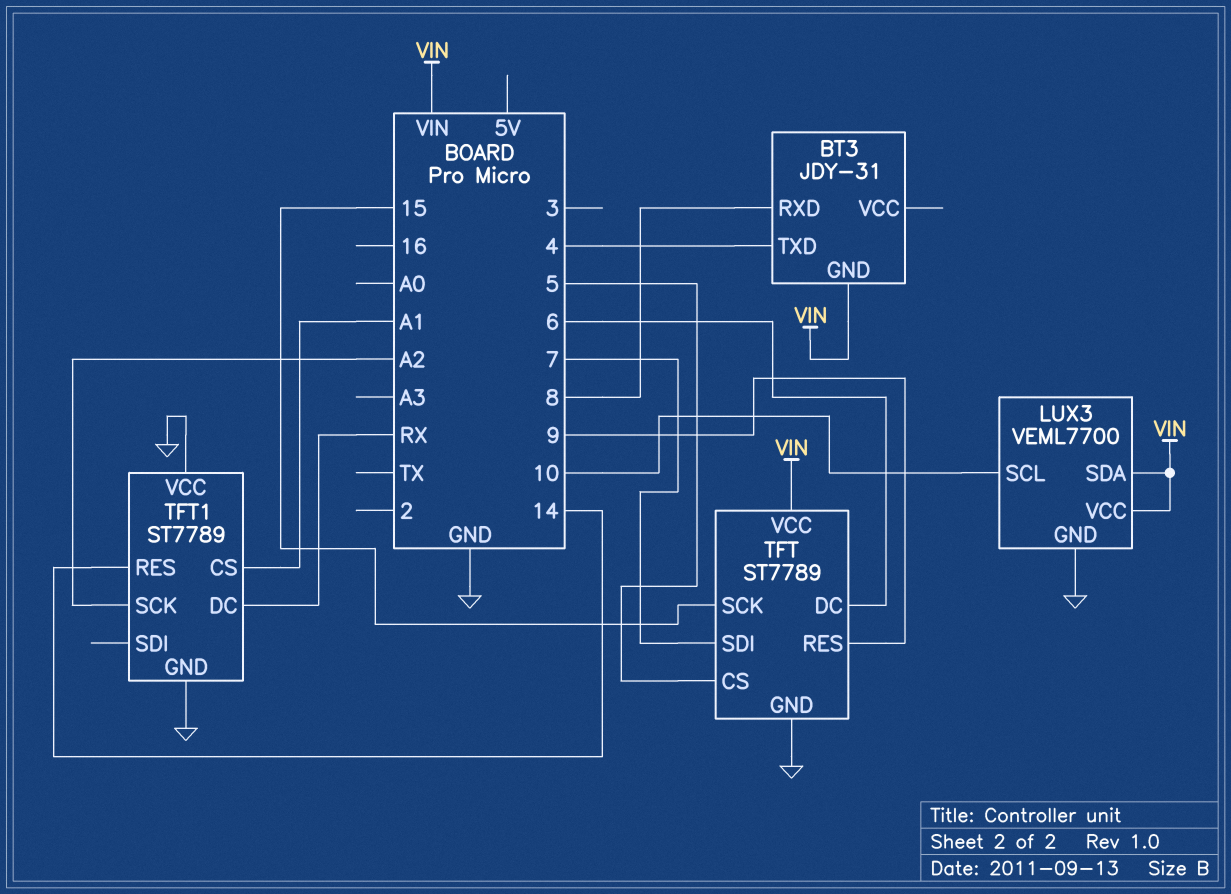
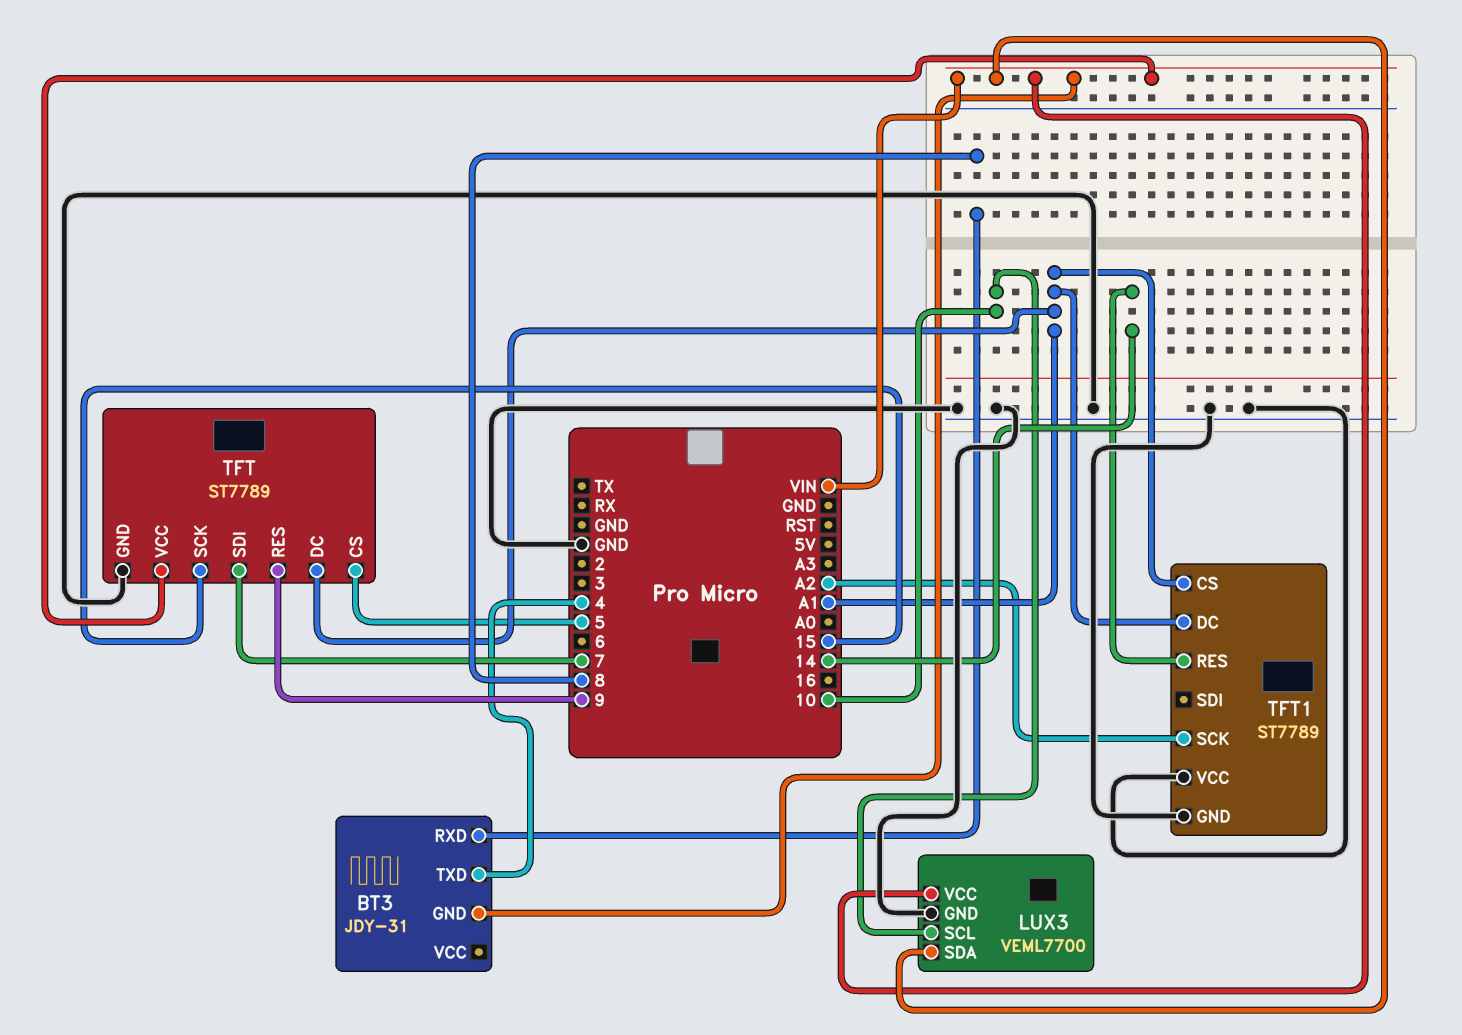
TFT pin DC: 6 -> A1
TFT1 pin DC: RX -> A1

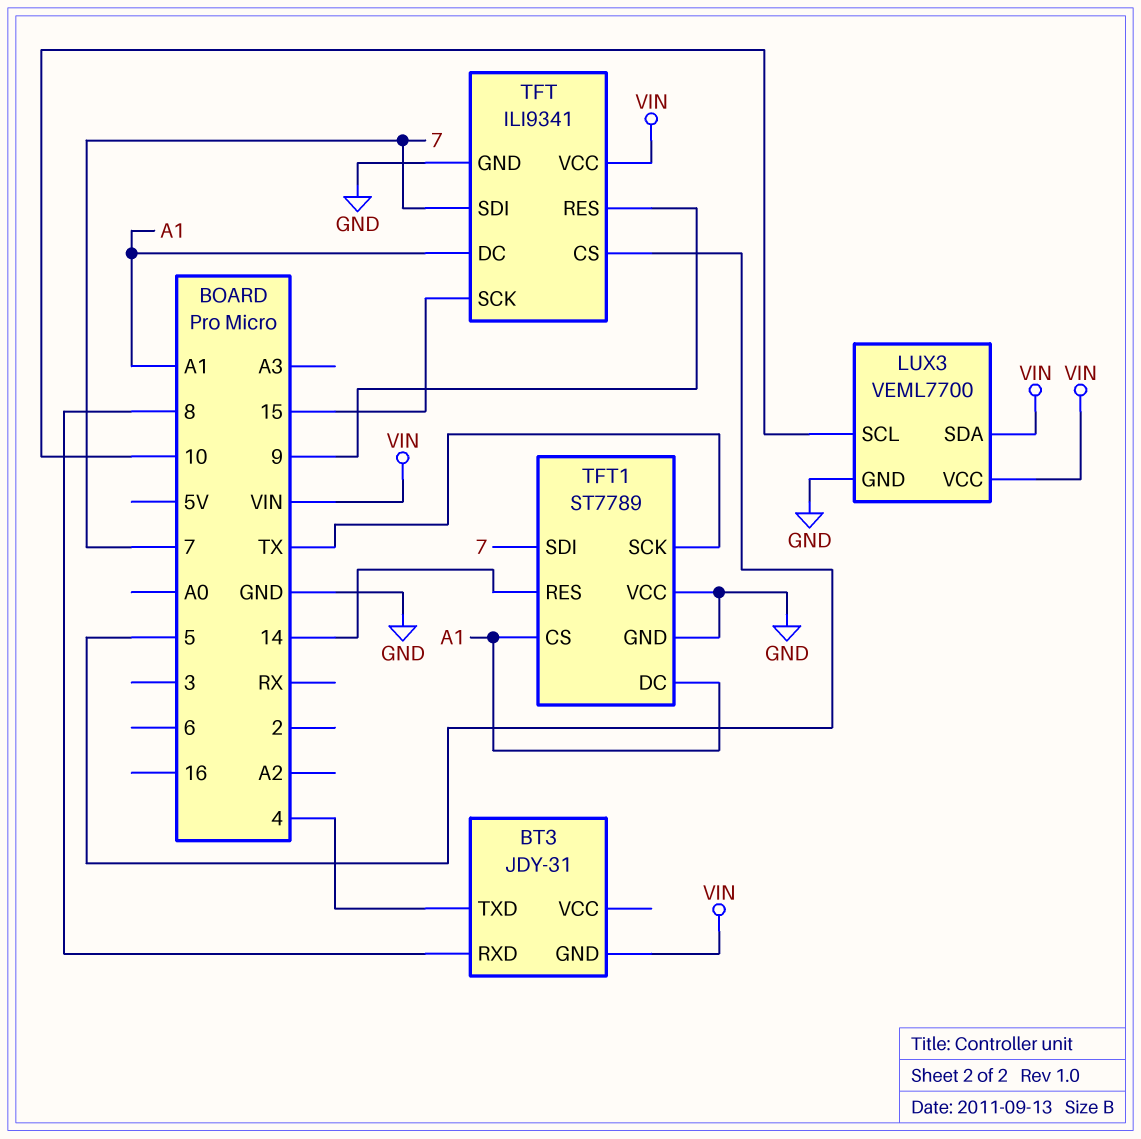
TFT: ST7789 -> ILI9341
TFT1 pin SCK: A2 -> TX
TFT1 pin SDI: none -> 7

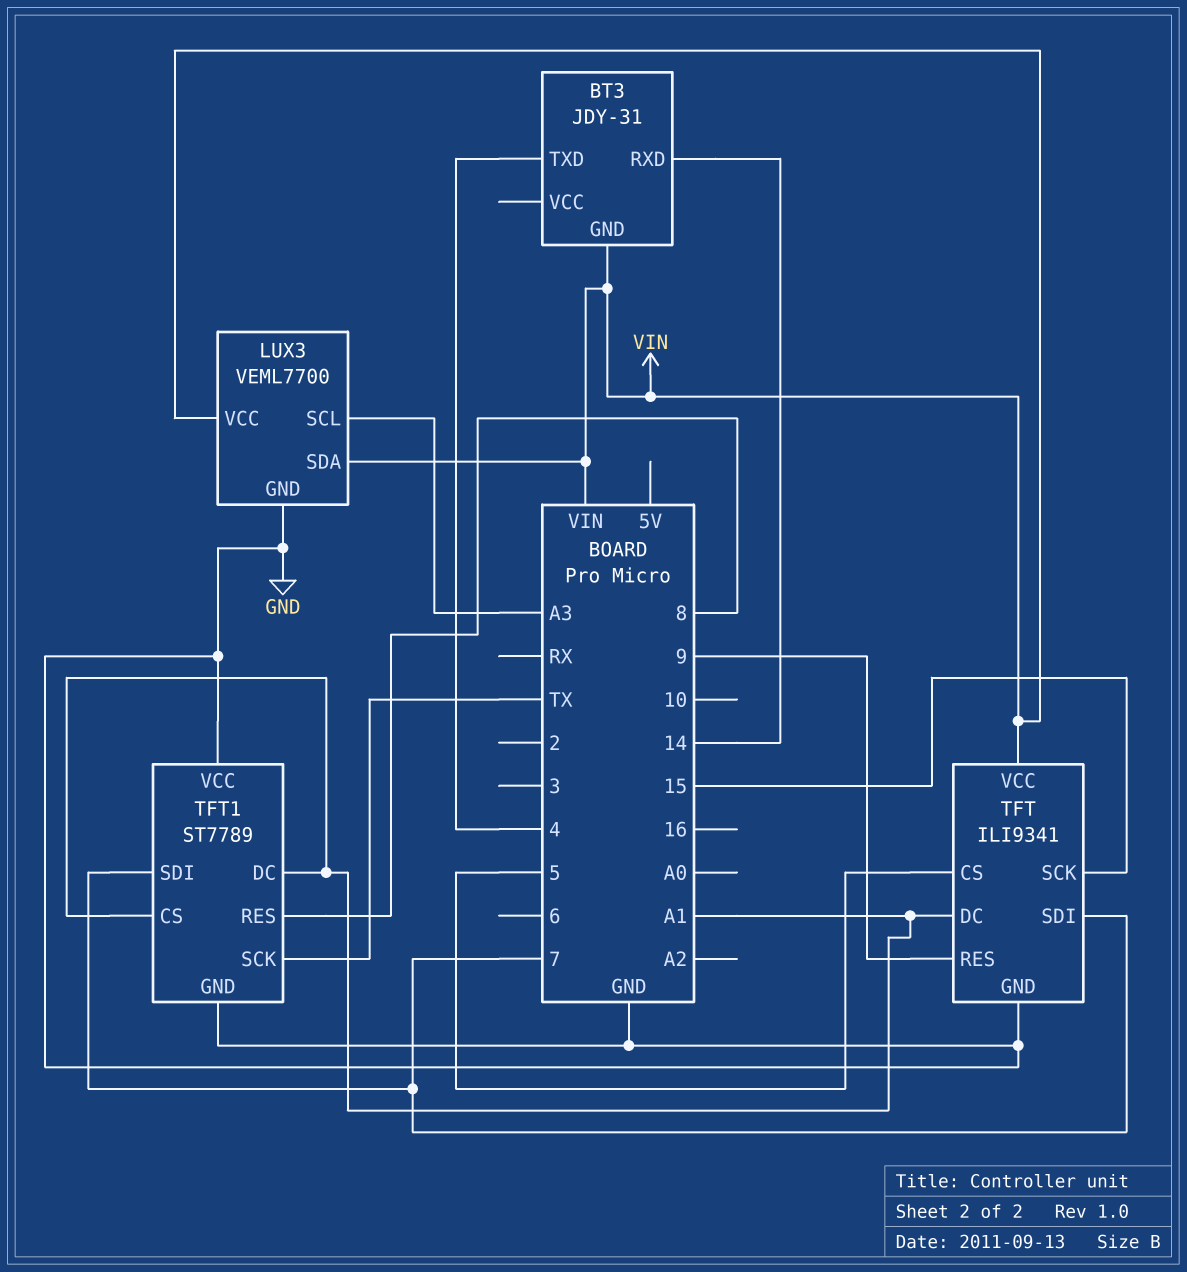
BT3 pin RXD: 8 -> 14
LUX3 pin SCL: 10 -> A3
TFT1 pin RES: 14 -> 8

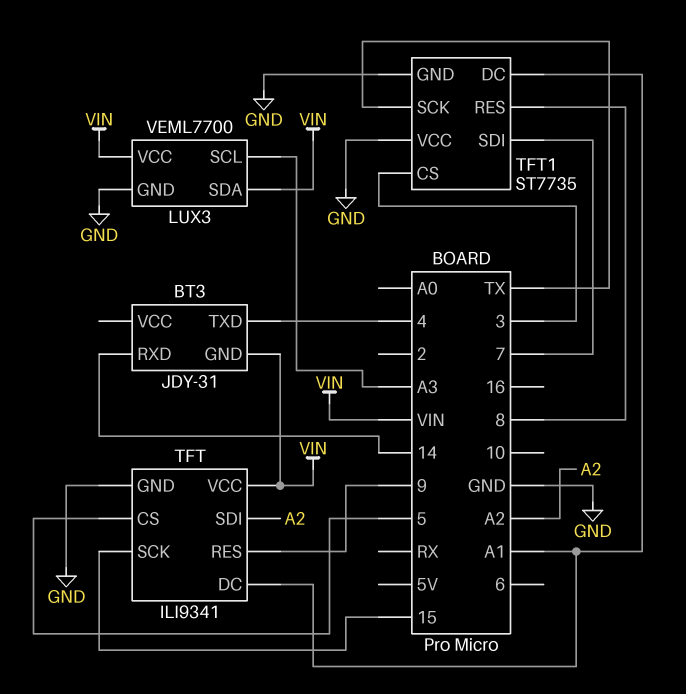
TFT pin SDI: 7 -> A2
TFT1: ST7789 -> ST7735
TFT1 pin CS: A1 -> 3

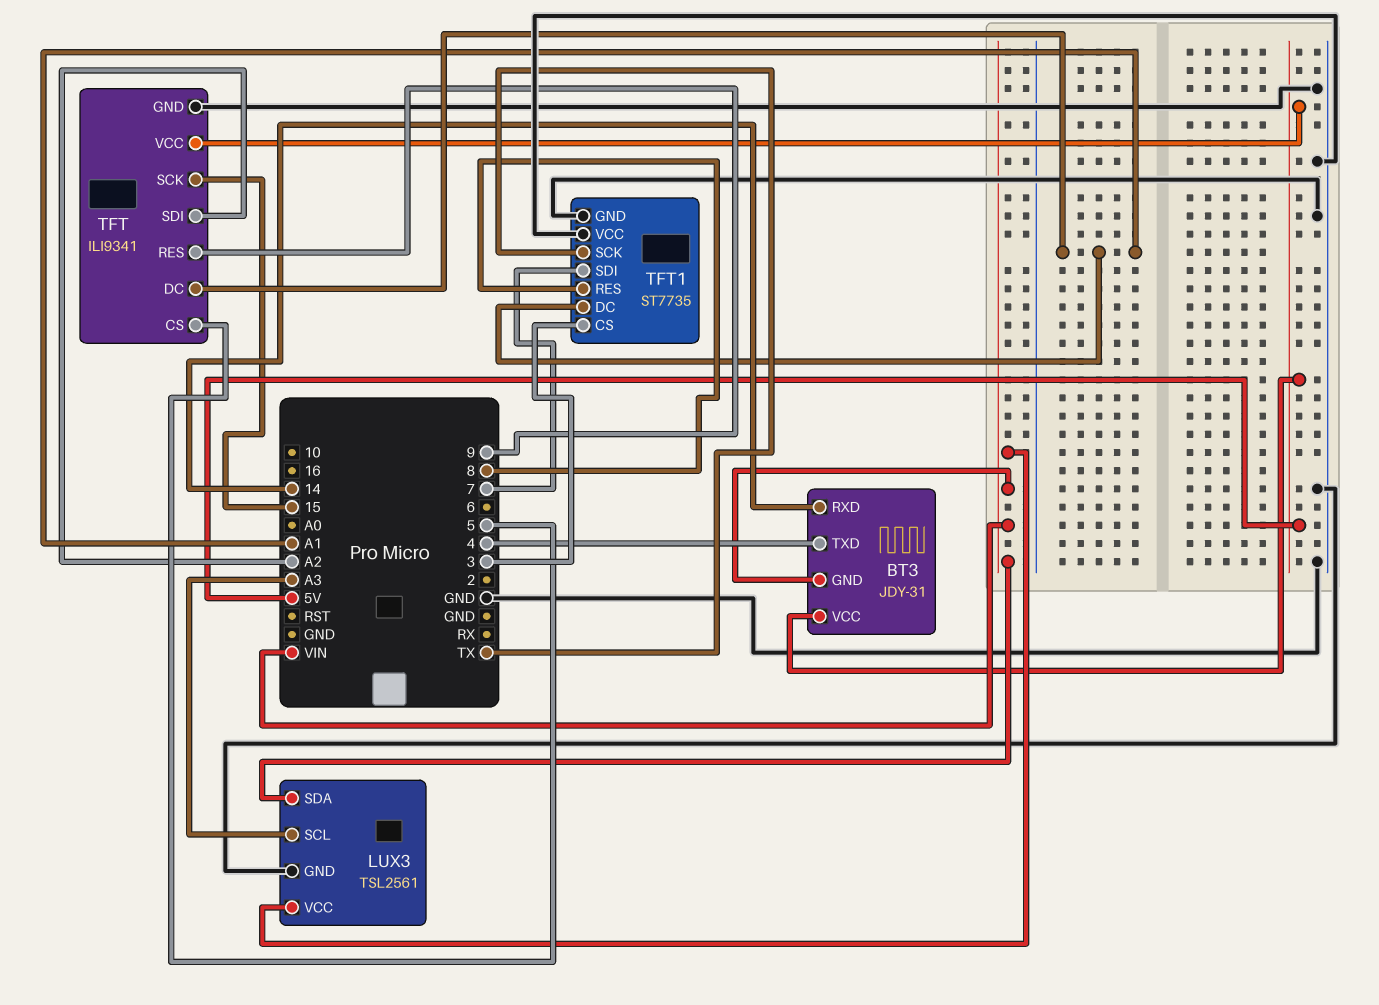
BT3 pin VCC: none -> 5V
LUX3: VEML7700 -> TSL2561
TFT pin VCC: VIN -> 5V

